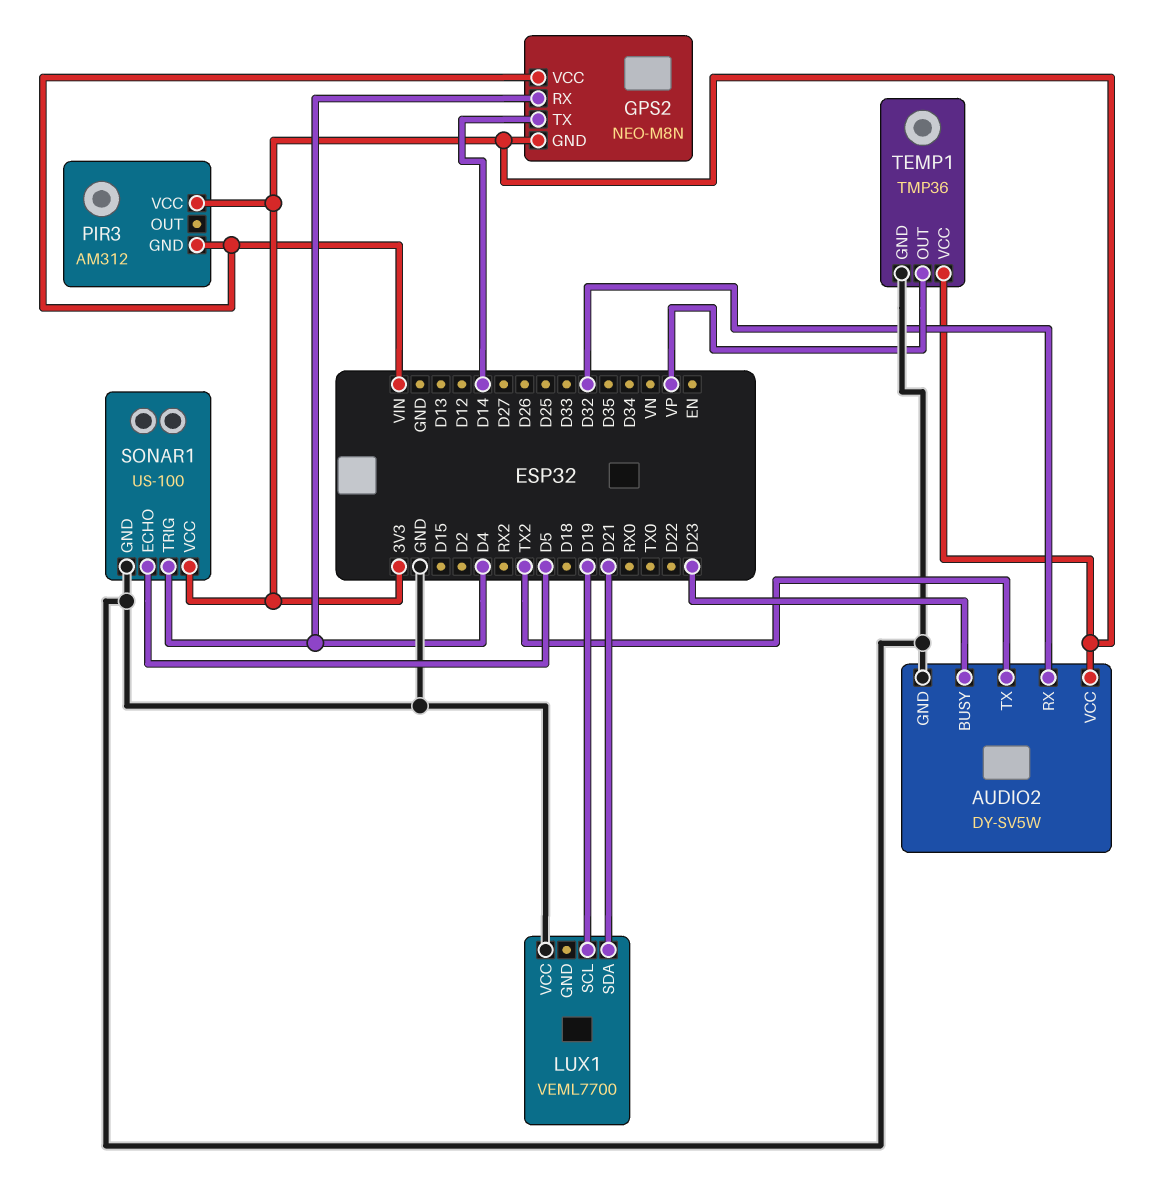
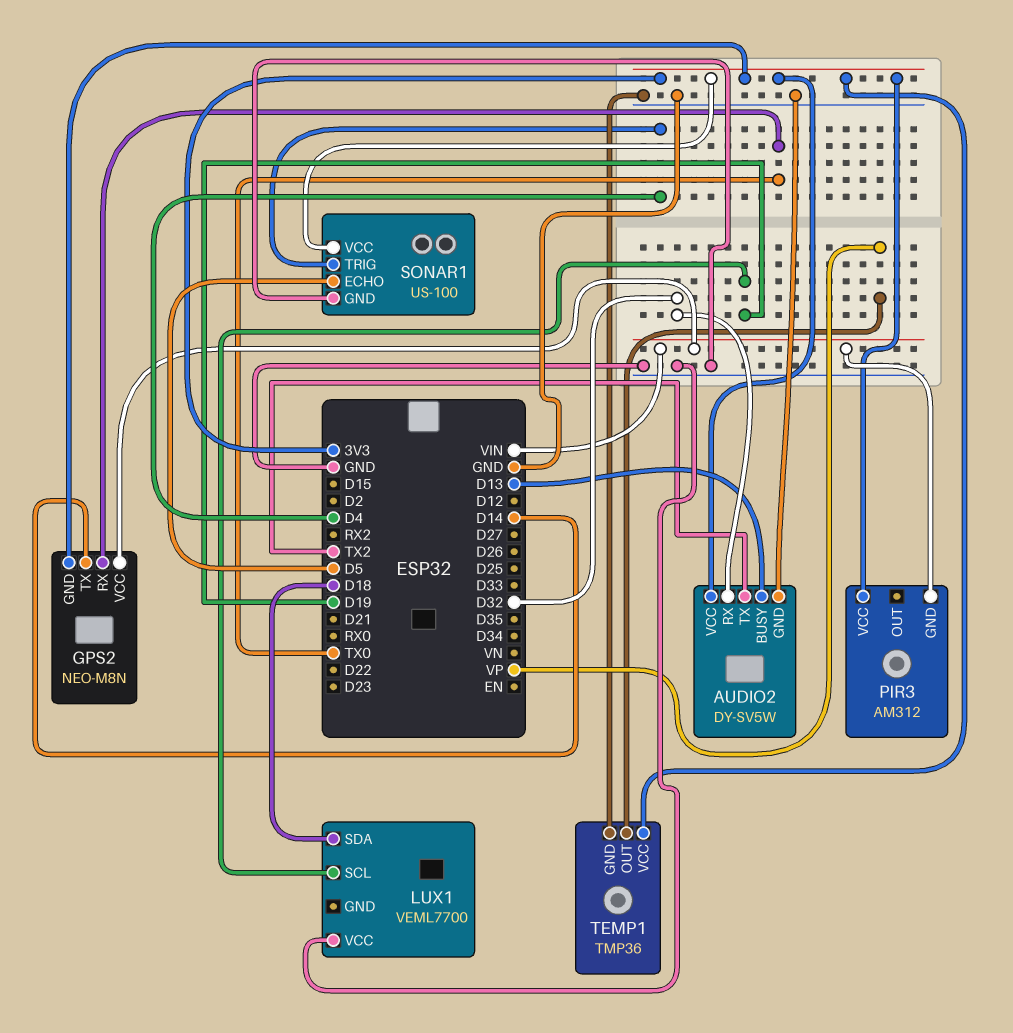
AUDIO2 pin BUSY: D23 -> D13
GPS2 pin RX: D4 -> TX0
LUX1 pin SDA: D21 -> D18

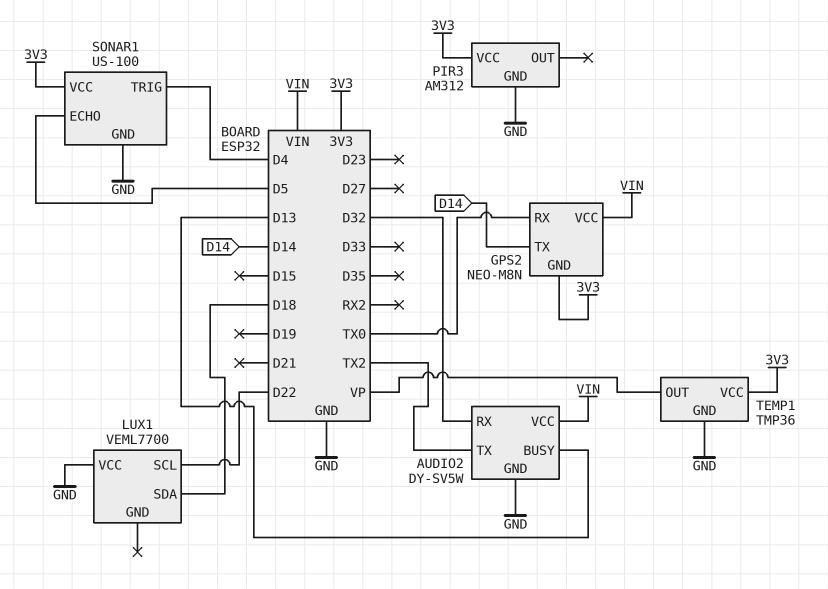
AUDIO2 pin VCC: 3V3 -> VIN
LUX1 pin SCL: D19 -> D22
PIR3 pin GND: VIN -> GND

